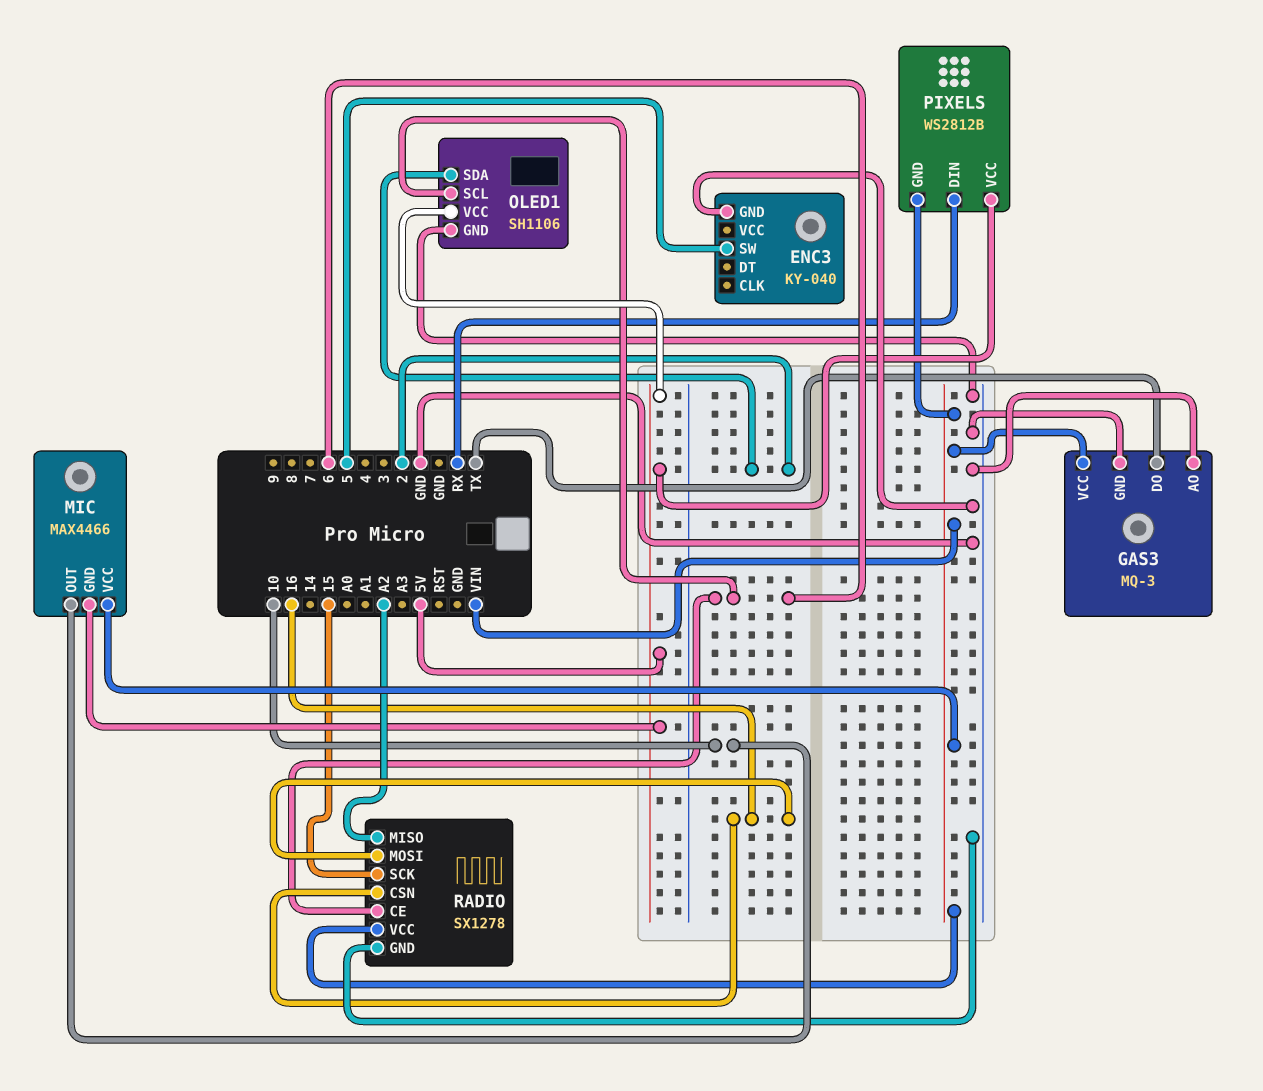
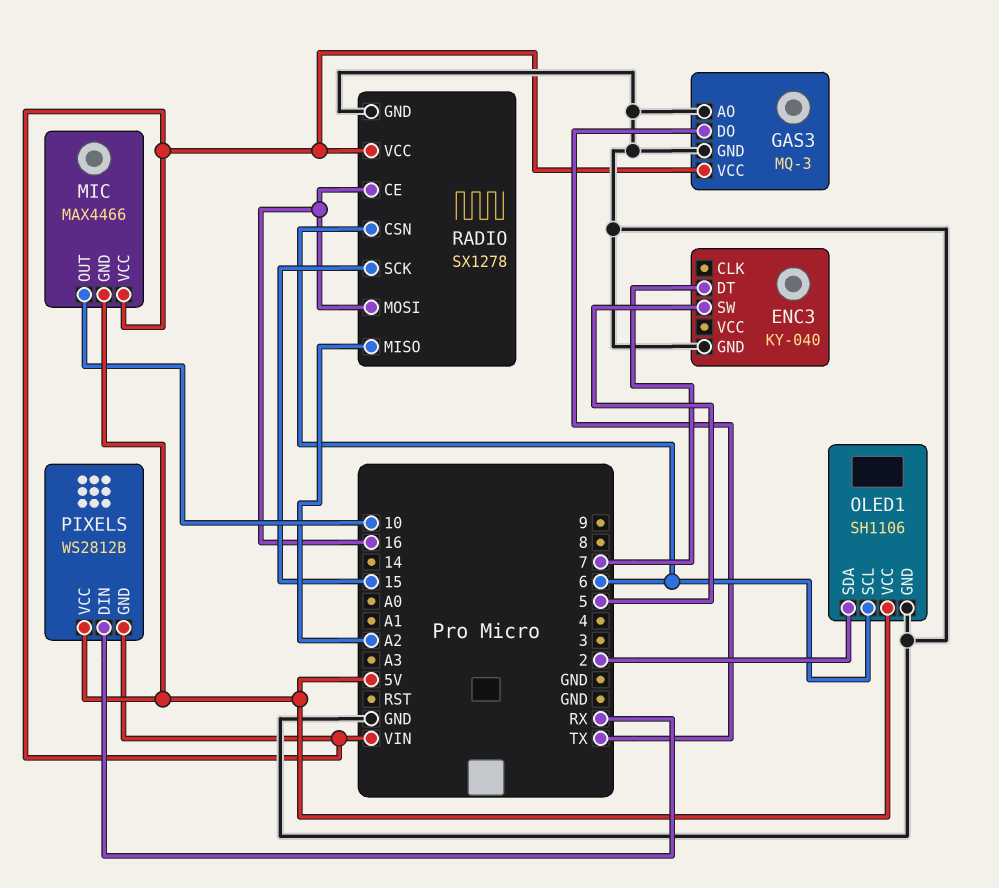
ENC3 pin DT: none -> 7
RADIO pin CE: 6 -> 16
RADIO pin CSN: 16 -> 6

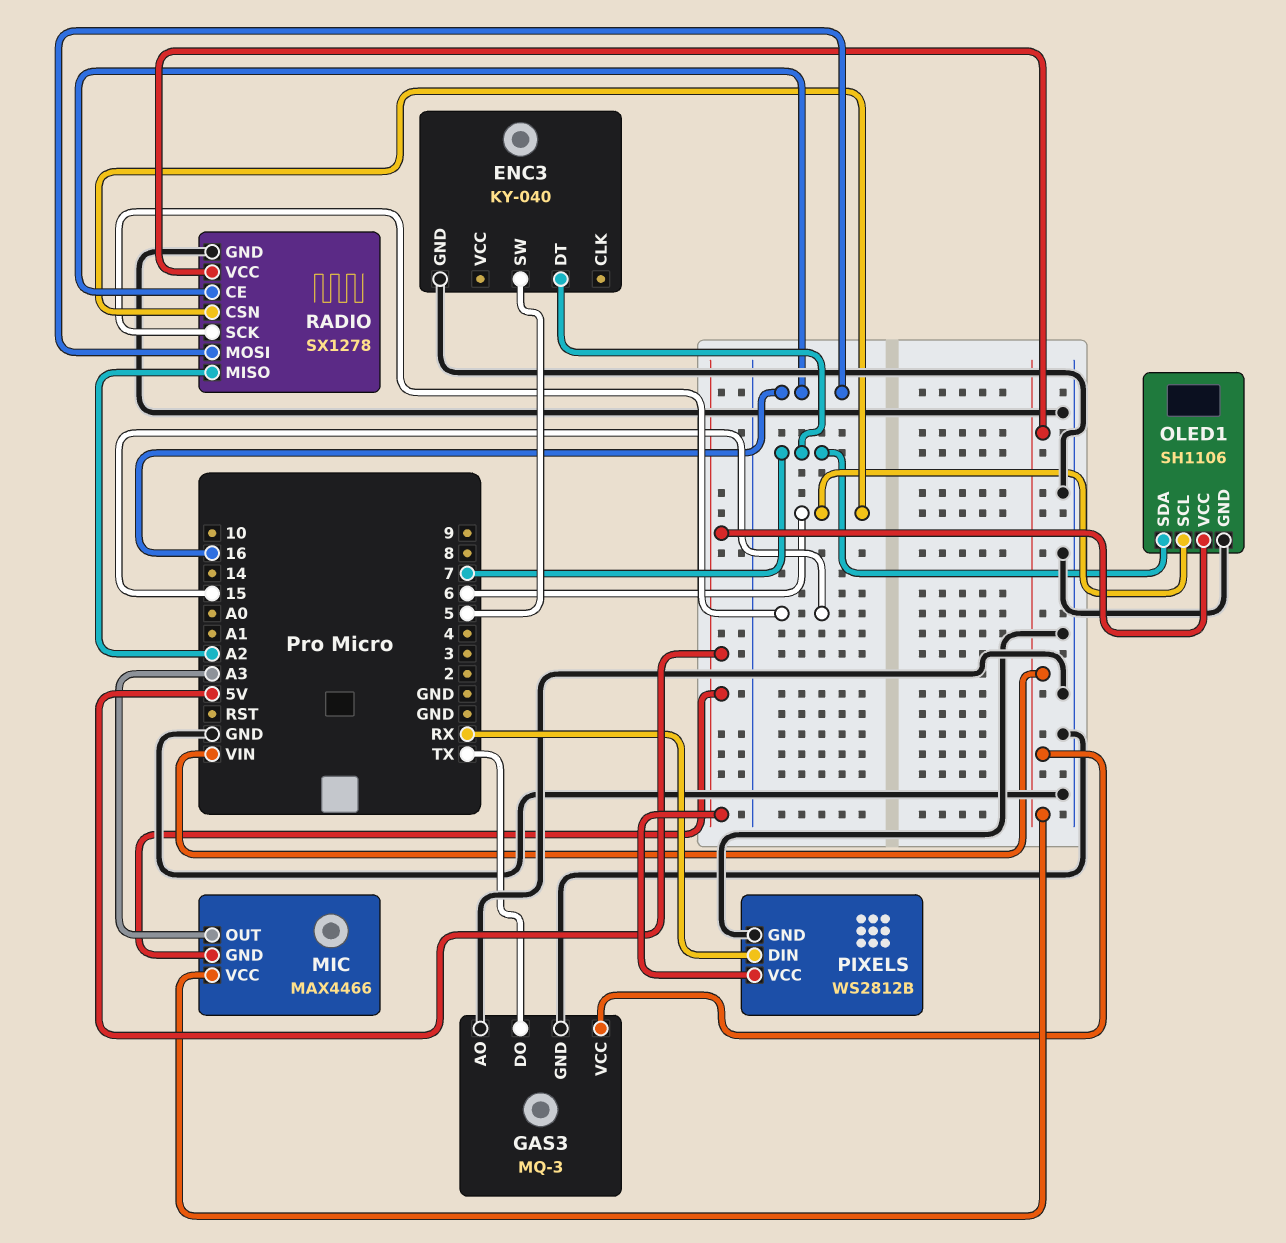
MIC pin OUT: 10 -> A3
OLED1 pin SDA: 2 -> 7
PIXELS pin GND: VIN -> GND

